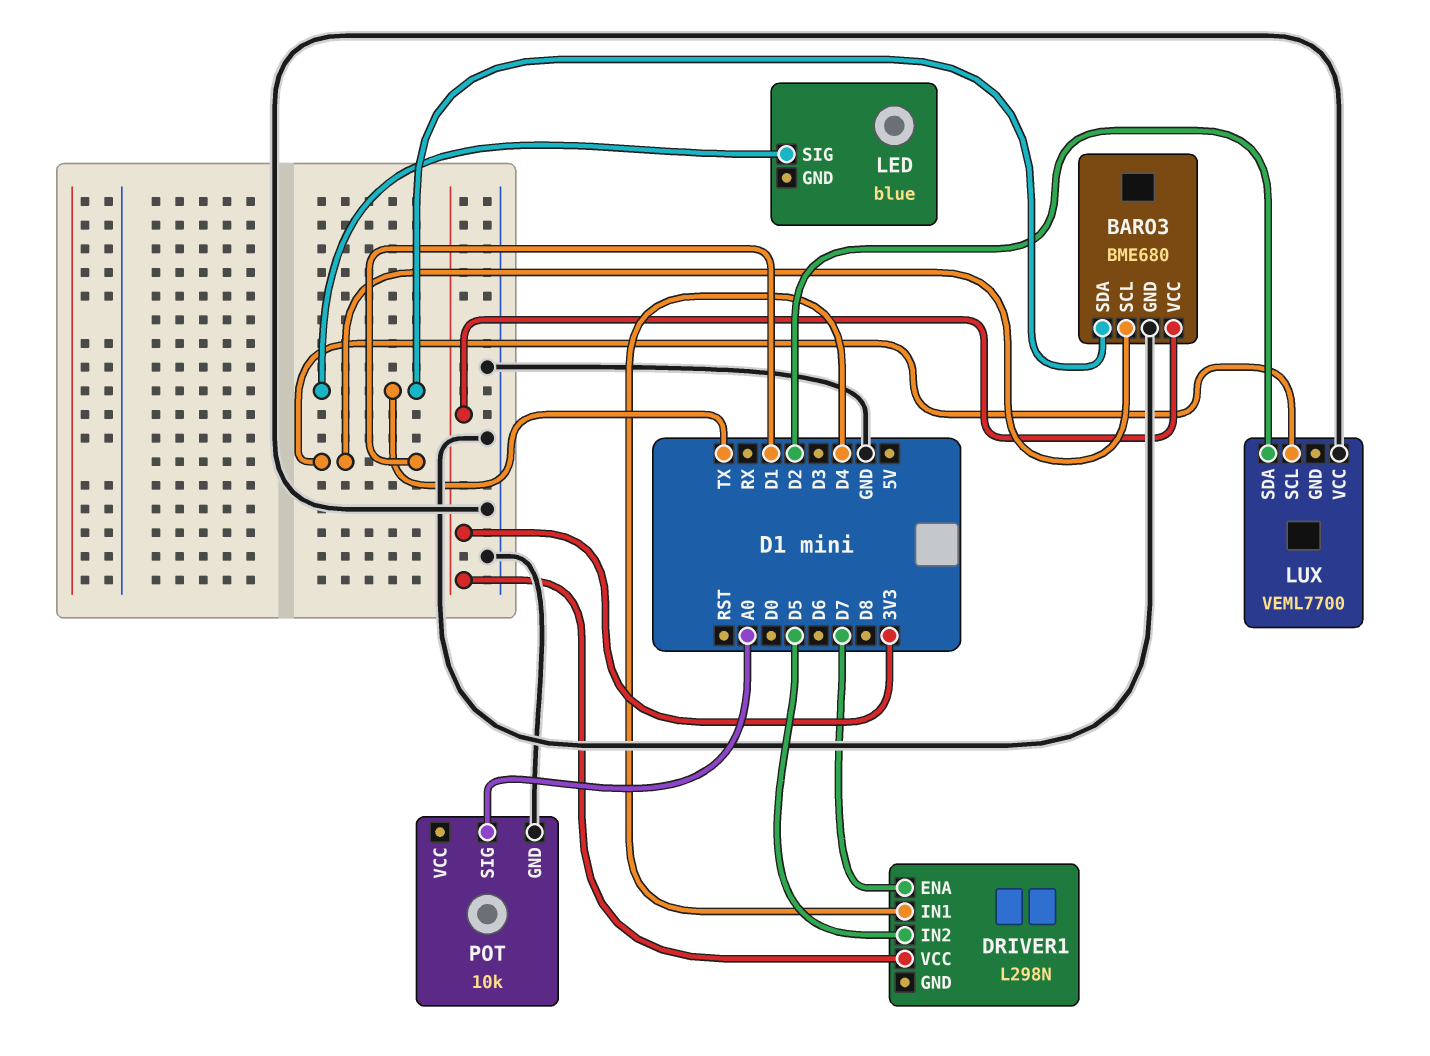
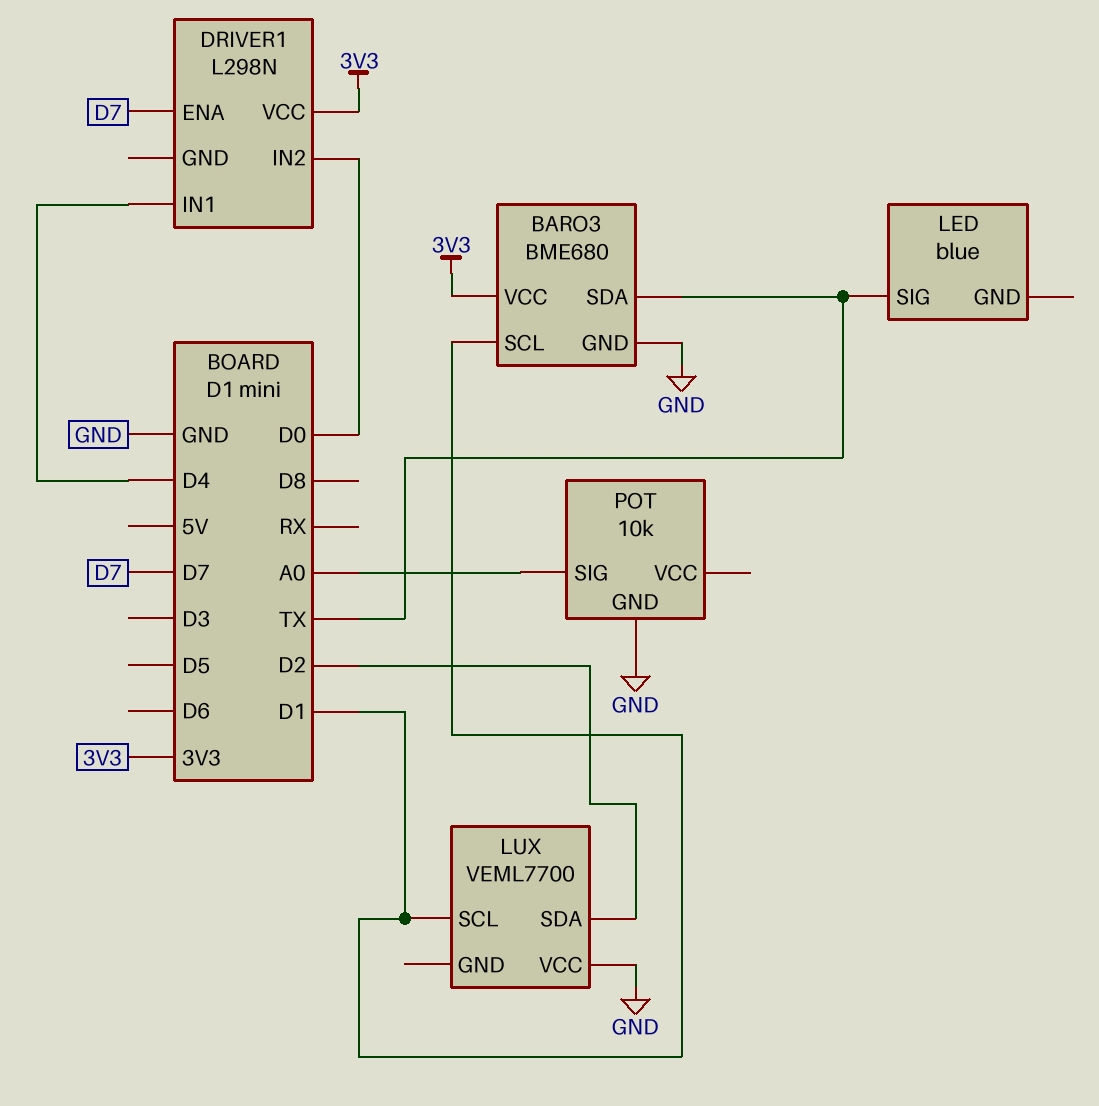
DRIVER1 pin IN2: D5 -> D0

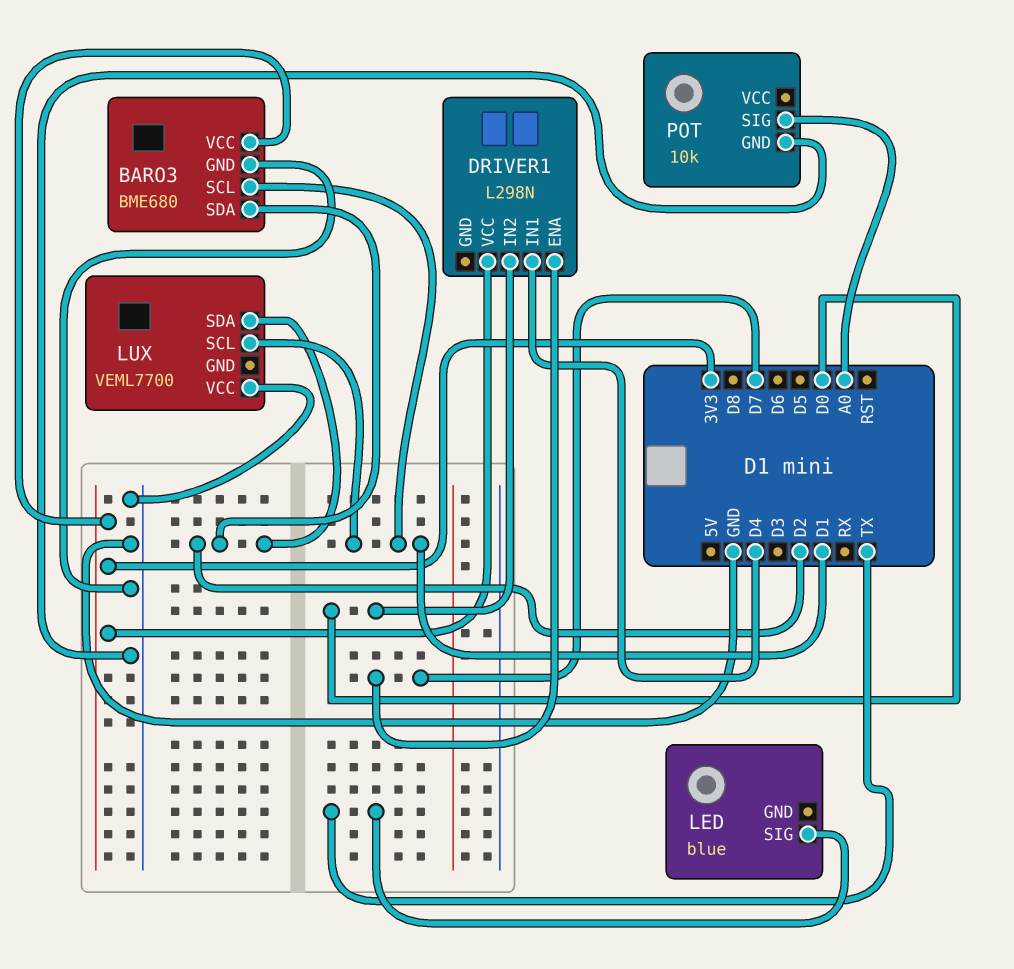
BARO3 pin SDA: TX -> D2

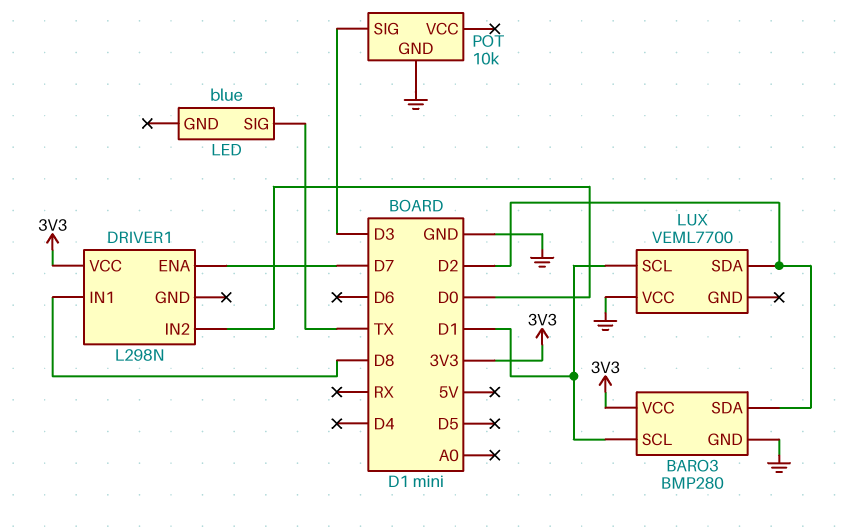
BARO3: BME680 -> BMP280
DRIVER1 pin IN1: D4 -> D8
POT pin SIG: A0 -> D3

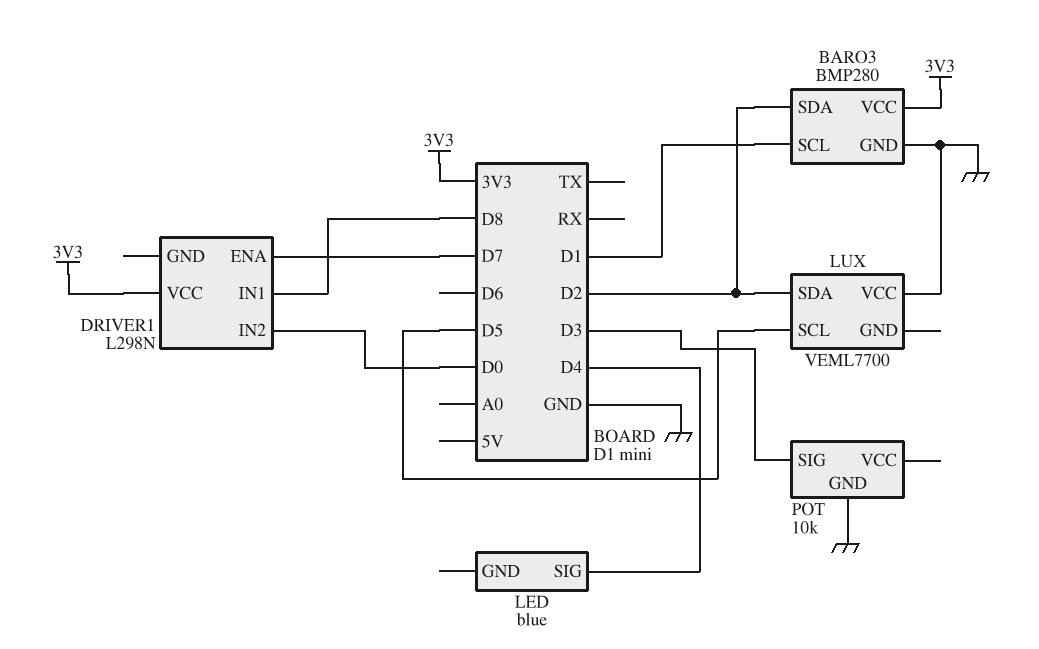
LED pin SIG: TX -> D4
LUX pin SCL: D1 -> D5

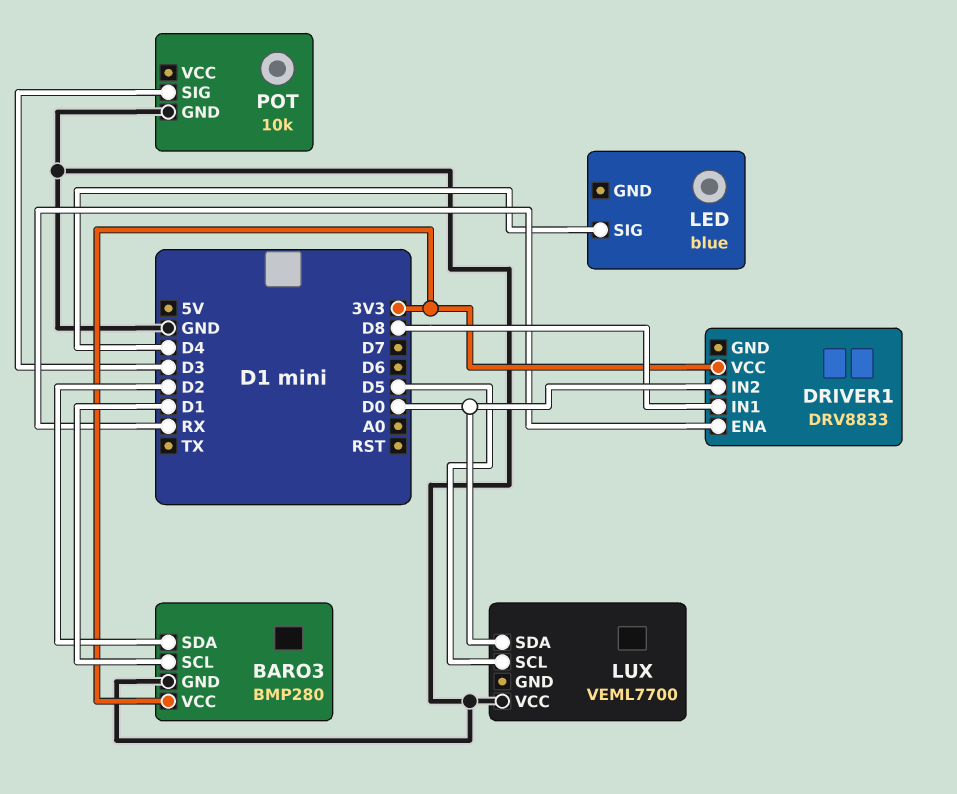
DRIVER1: L298N -> DRV8833
DRIVER1 pin ENA: D7 -> RX
LUX pin SDA: D2 -> D0

